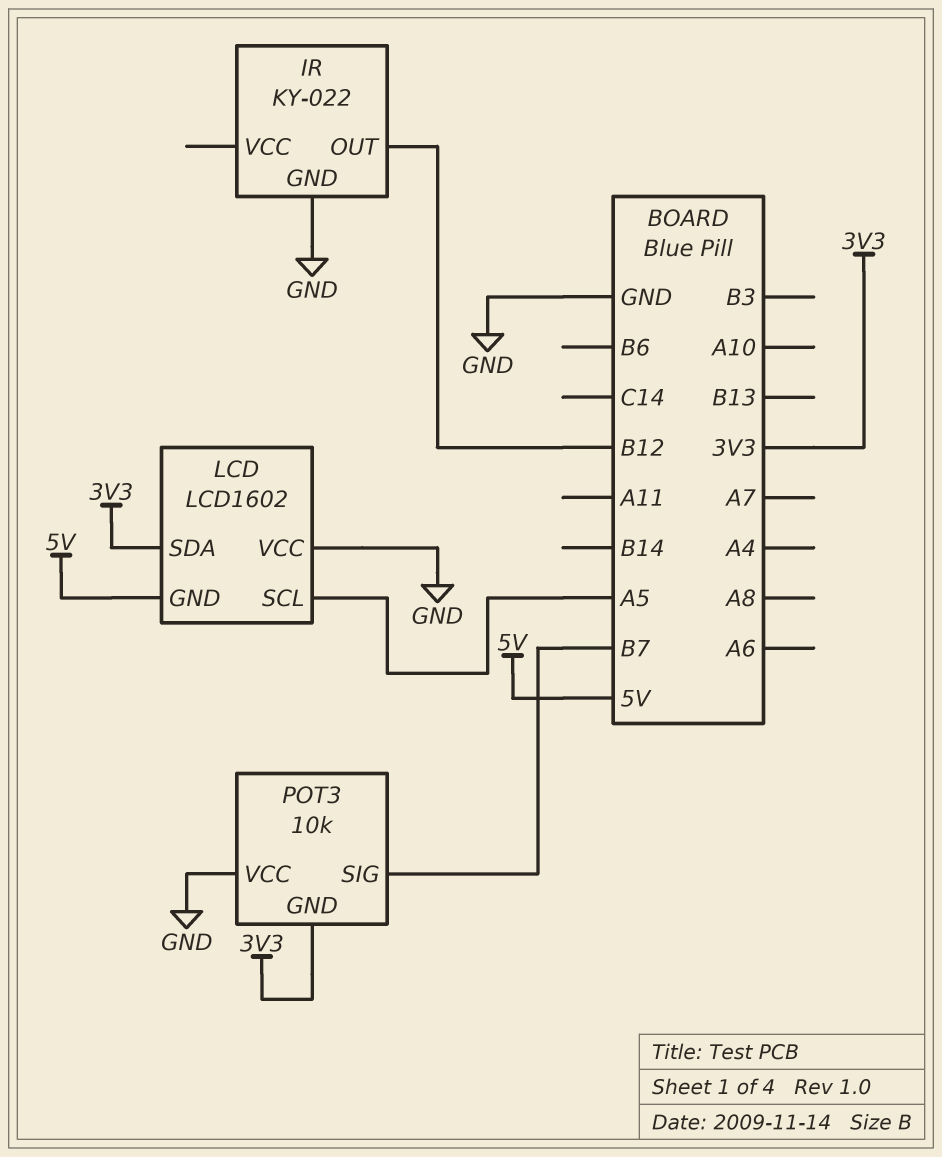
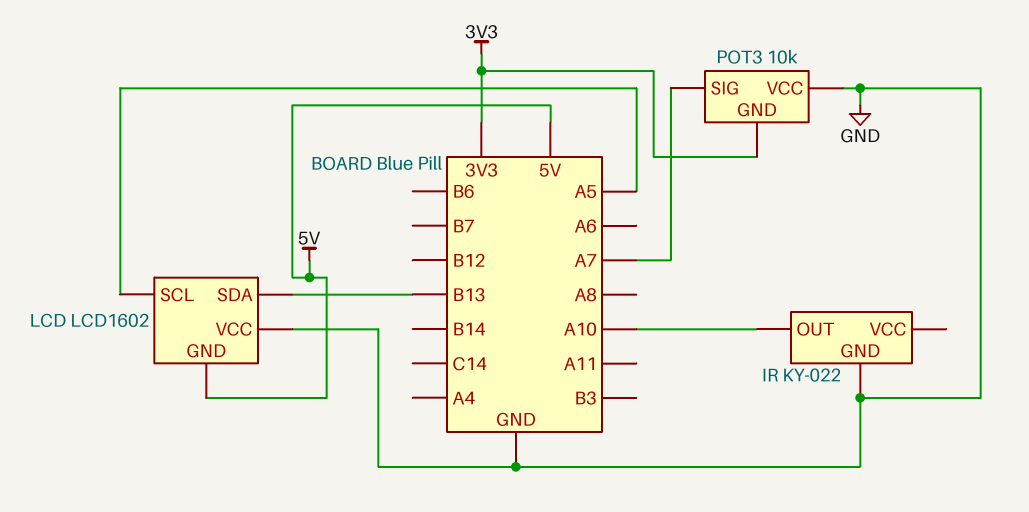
IR pin OUT: B12 -> A10
LCD pin SDA: 3V3 -> B13
POT3 pin SIG: B7 -> A7

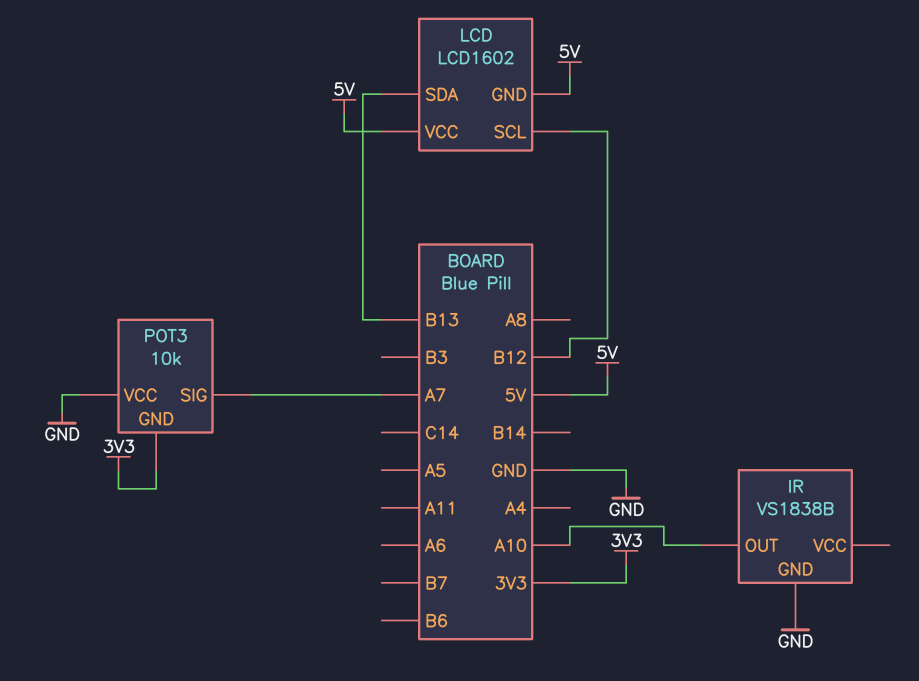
IR: KY-022 -> VS1838B
LCD pin SCL: A5 -> B12
LCD pin VCC: GND -> 5V

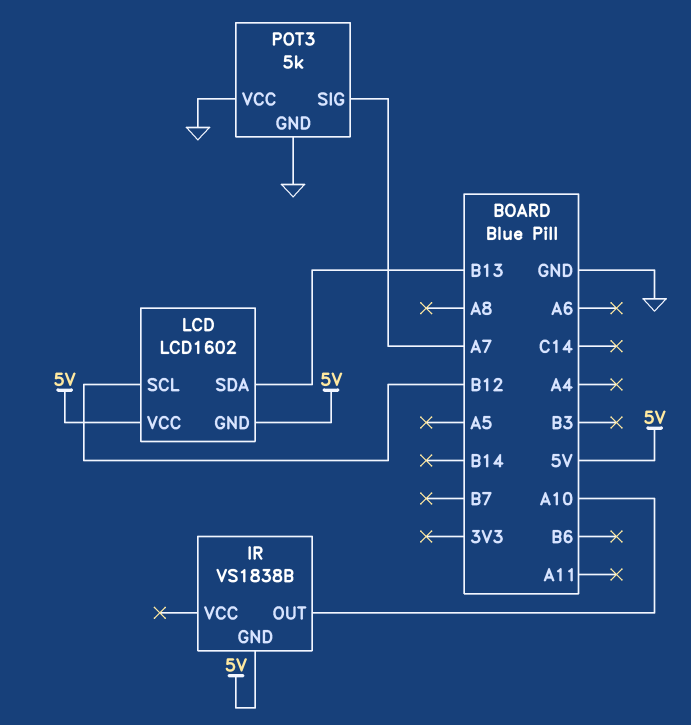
IR pin GND: GND -> 5V
POT3: 10k -> 5k
POT3 pin GND: 3V3 -> GND

